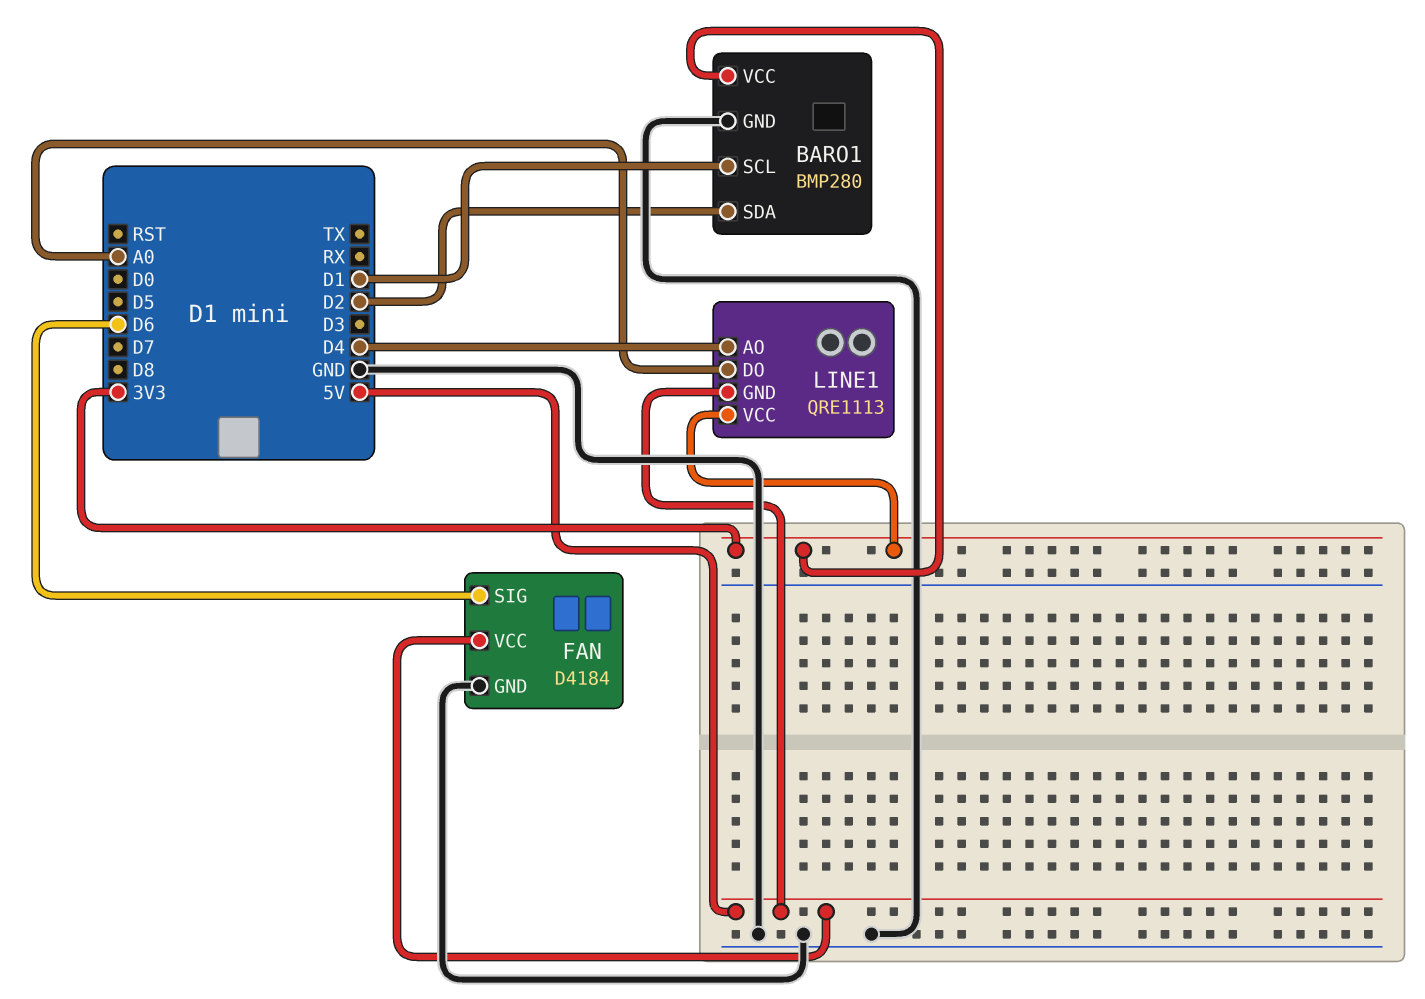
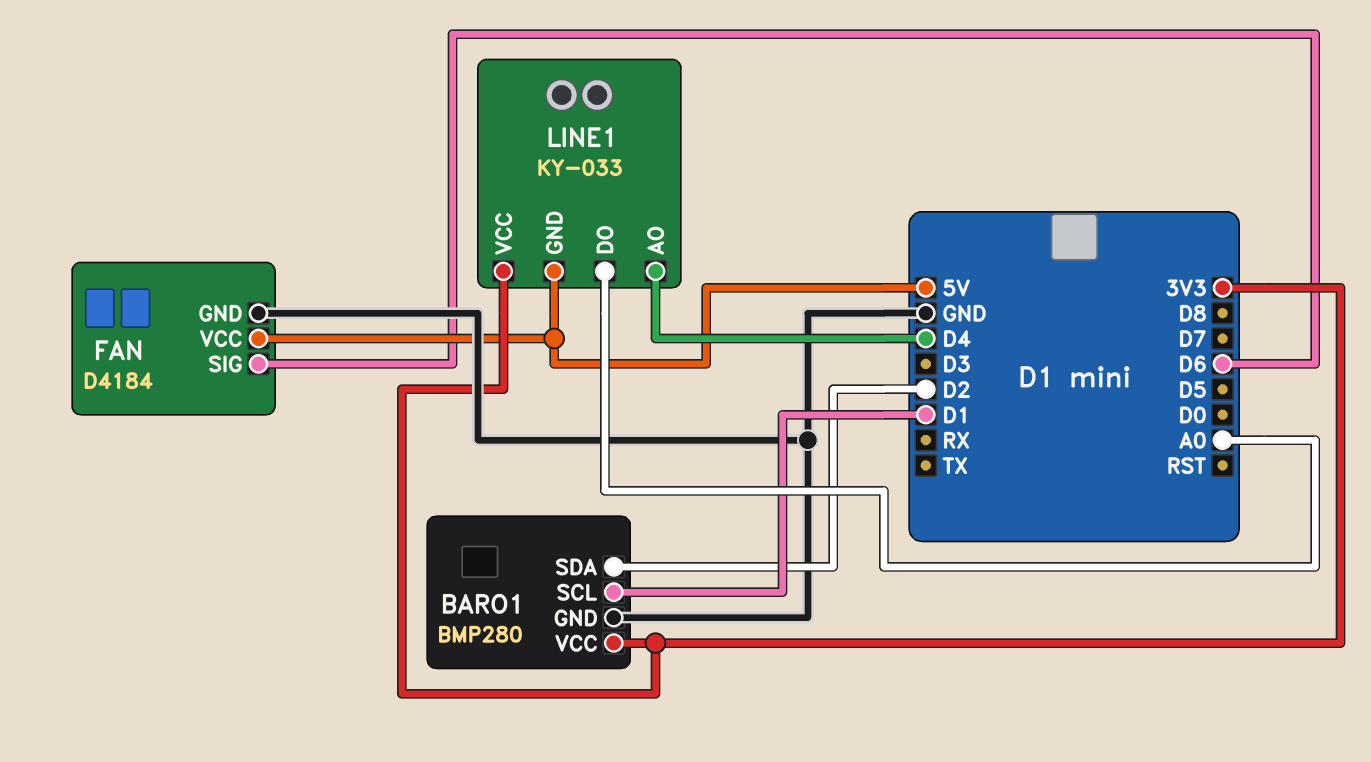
LINE1: QRE1113 -> KY-033

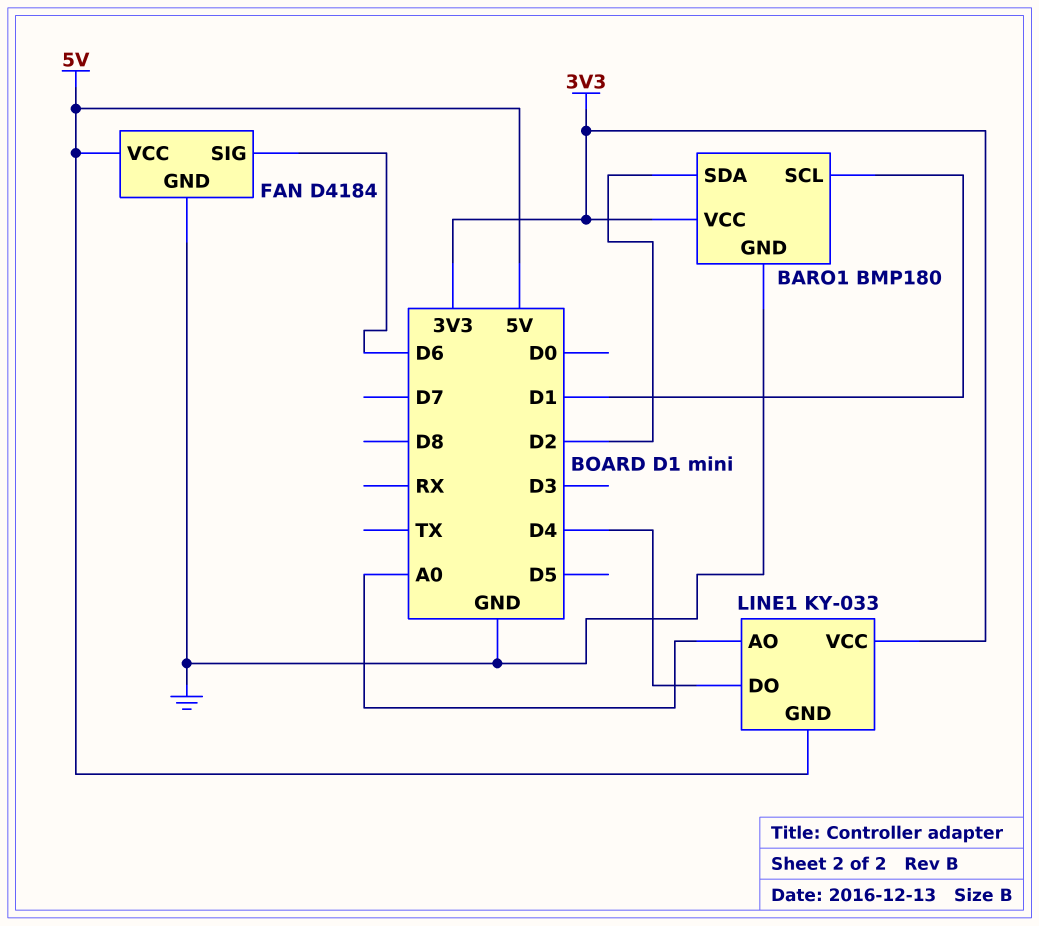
BARO1: BMP280 -> BMP180
LINE1 pin AO: D4 -> A0
LINE1 pin DO: A0 -> D4

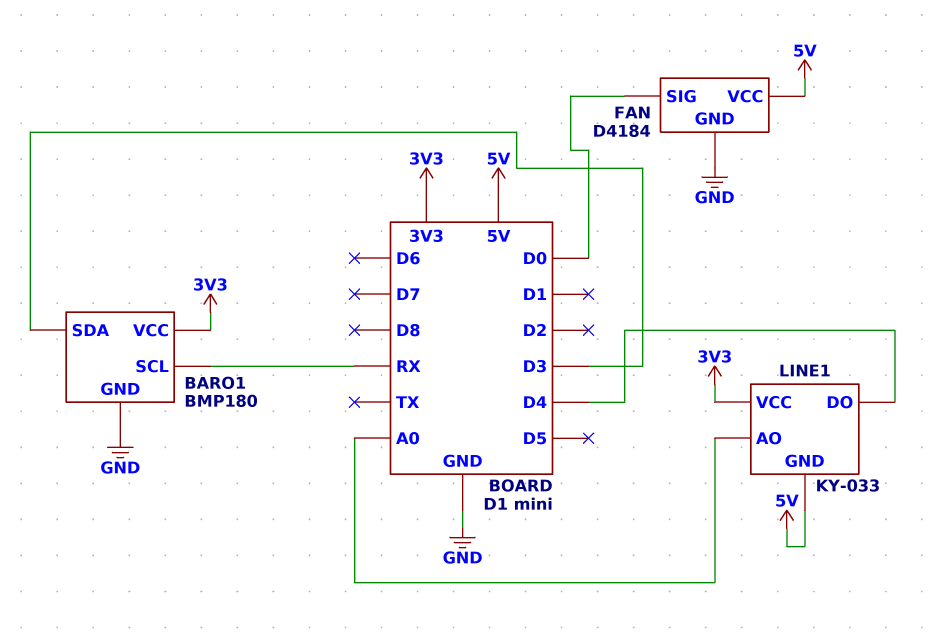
BARO1 pin SCL: D1 -> RX
BARO1 pin SDA: D2 -> D3
FAN pin SIG: D6 -> D0

